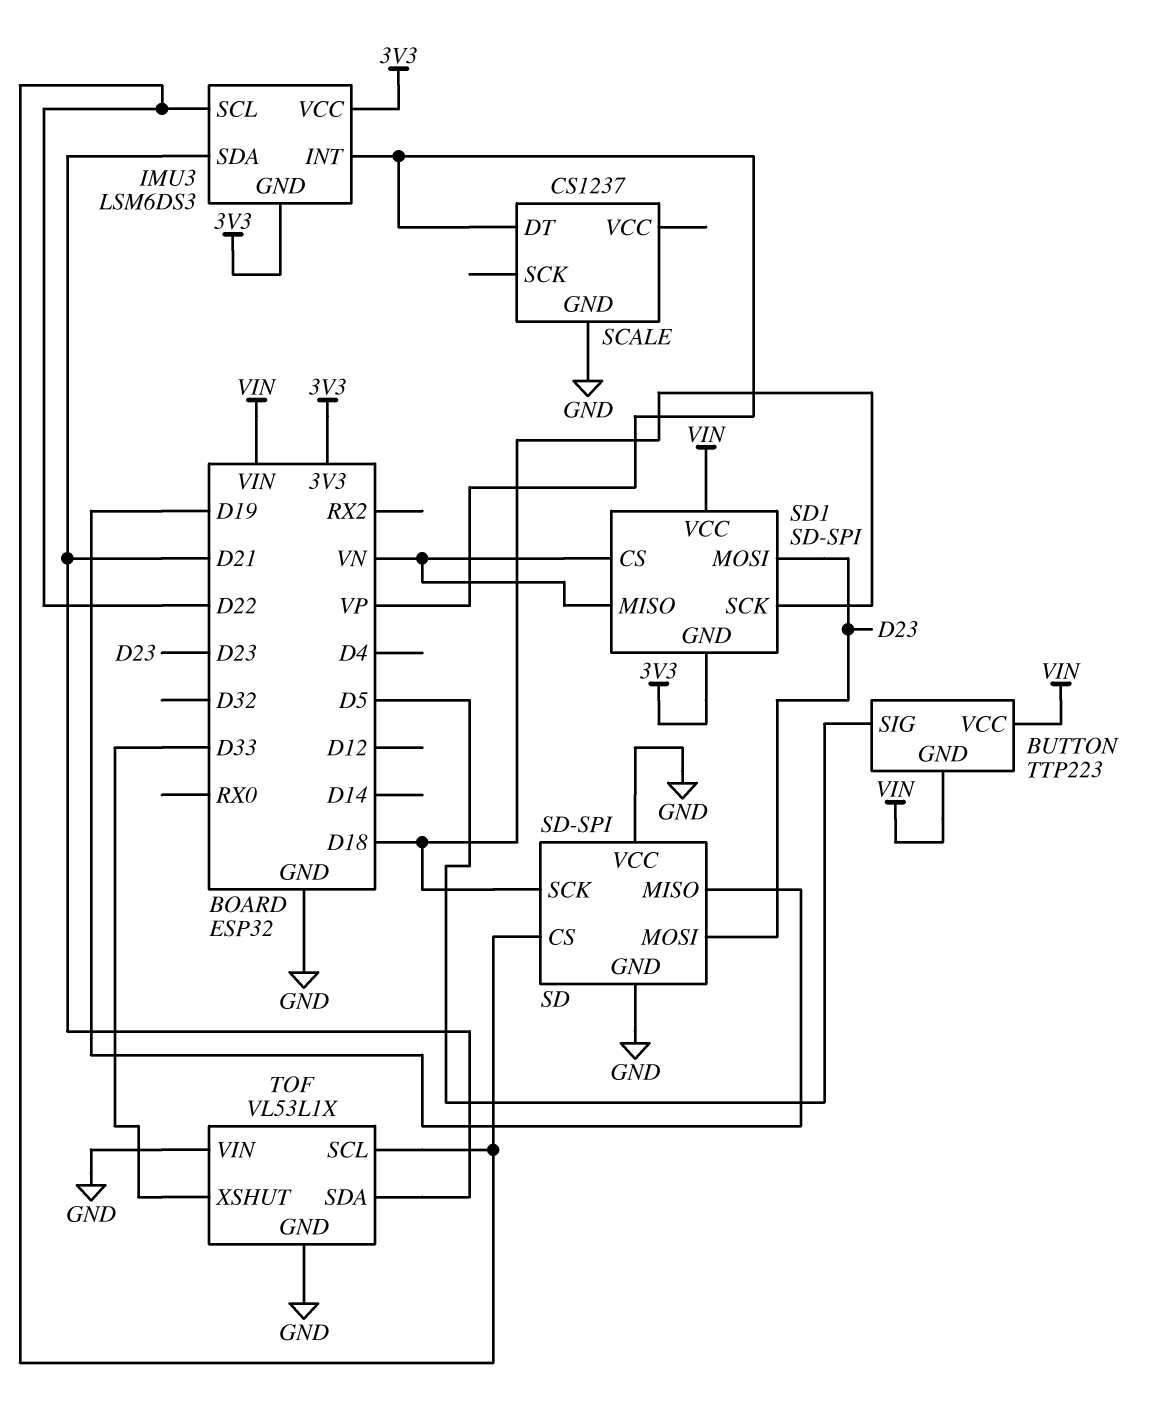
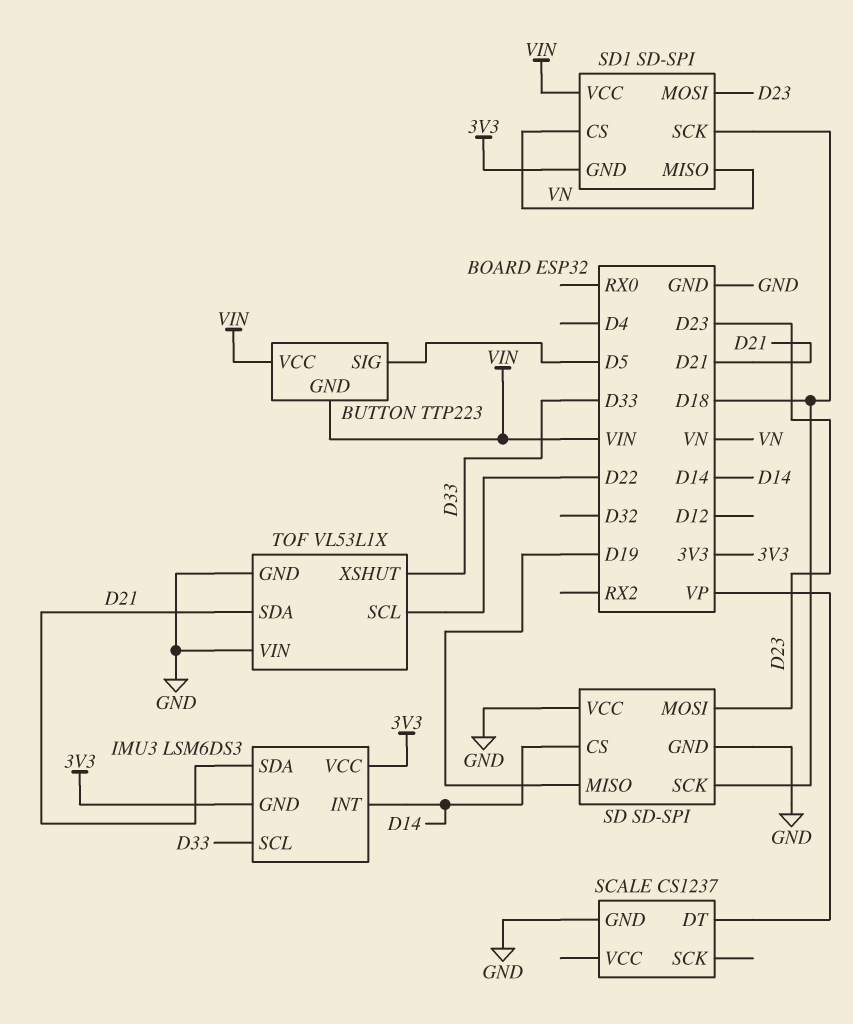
IMU3 pin INT: VP -> D14
IMU3 pin SCL: D22 -> D33
SD pin CS: D22 -> D14

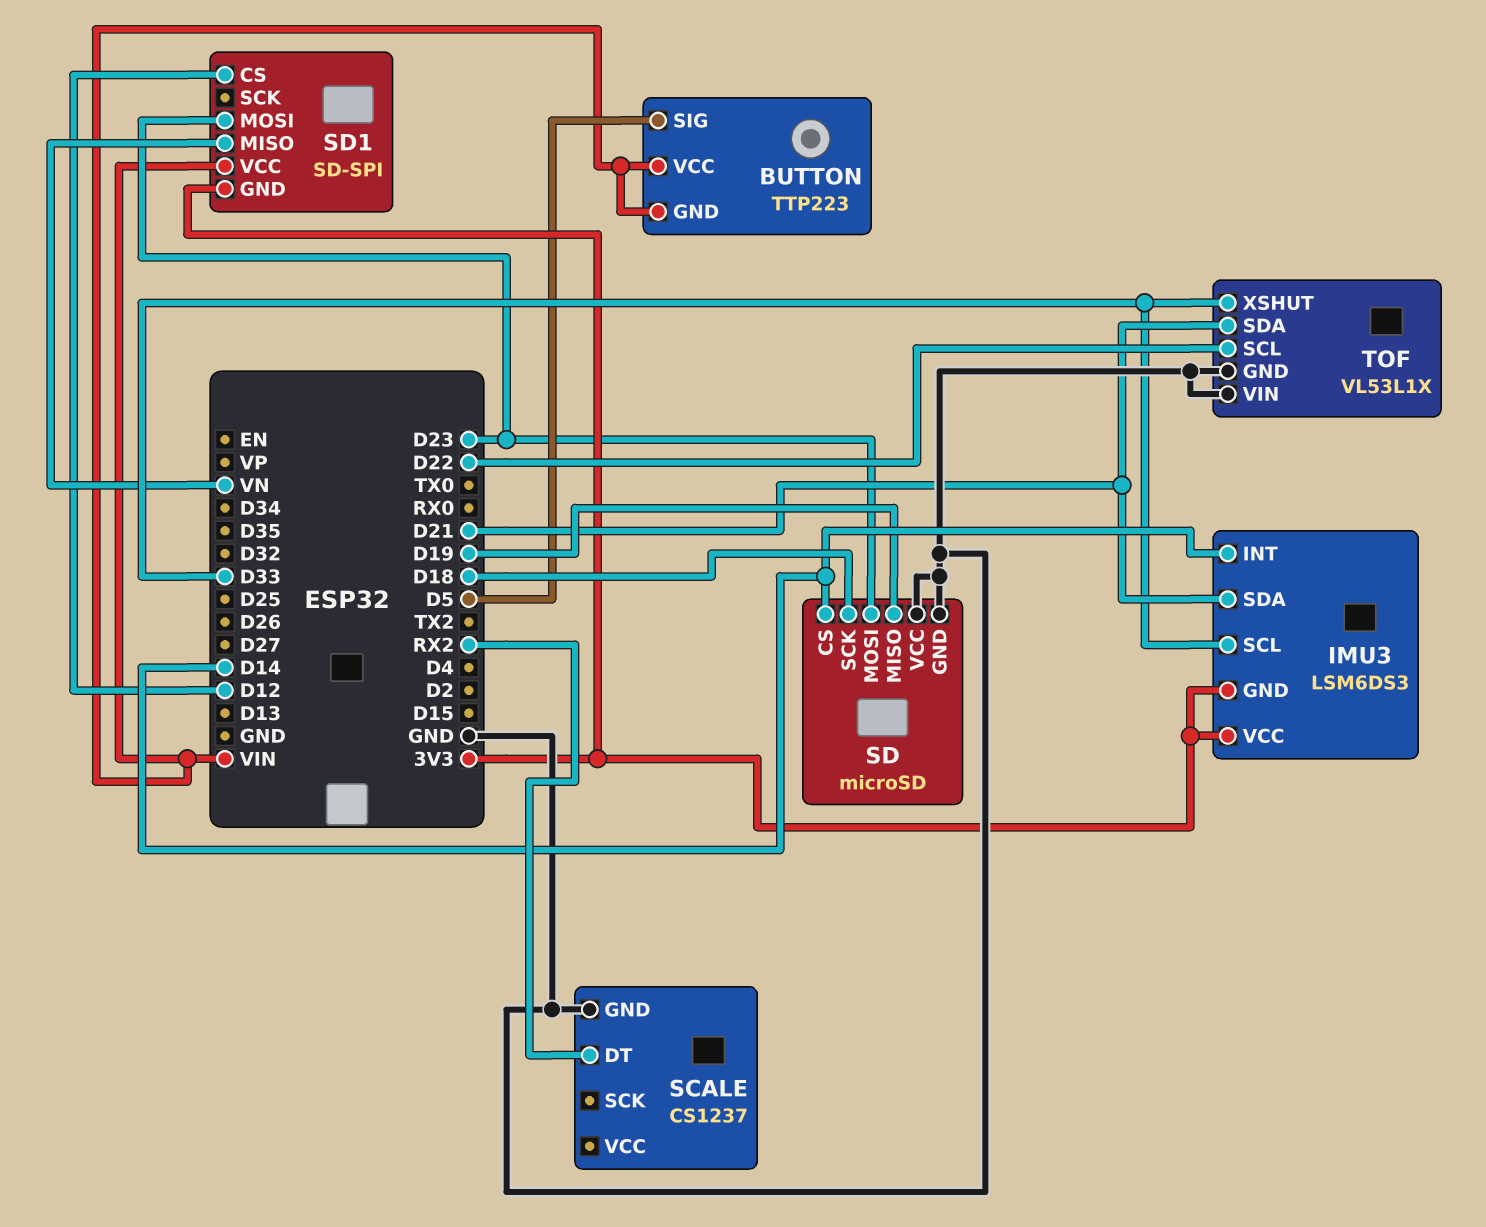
SCALE pin DT: VP -> RX2
SD: SD-SPI -> microSD
SD1 pin CS: VN -> D12
SD1 pin SCK: D18 -> none

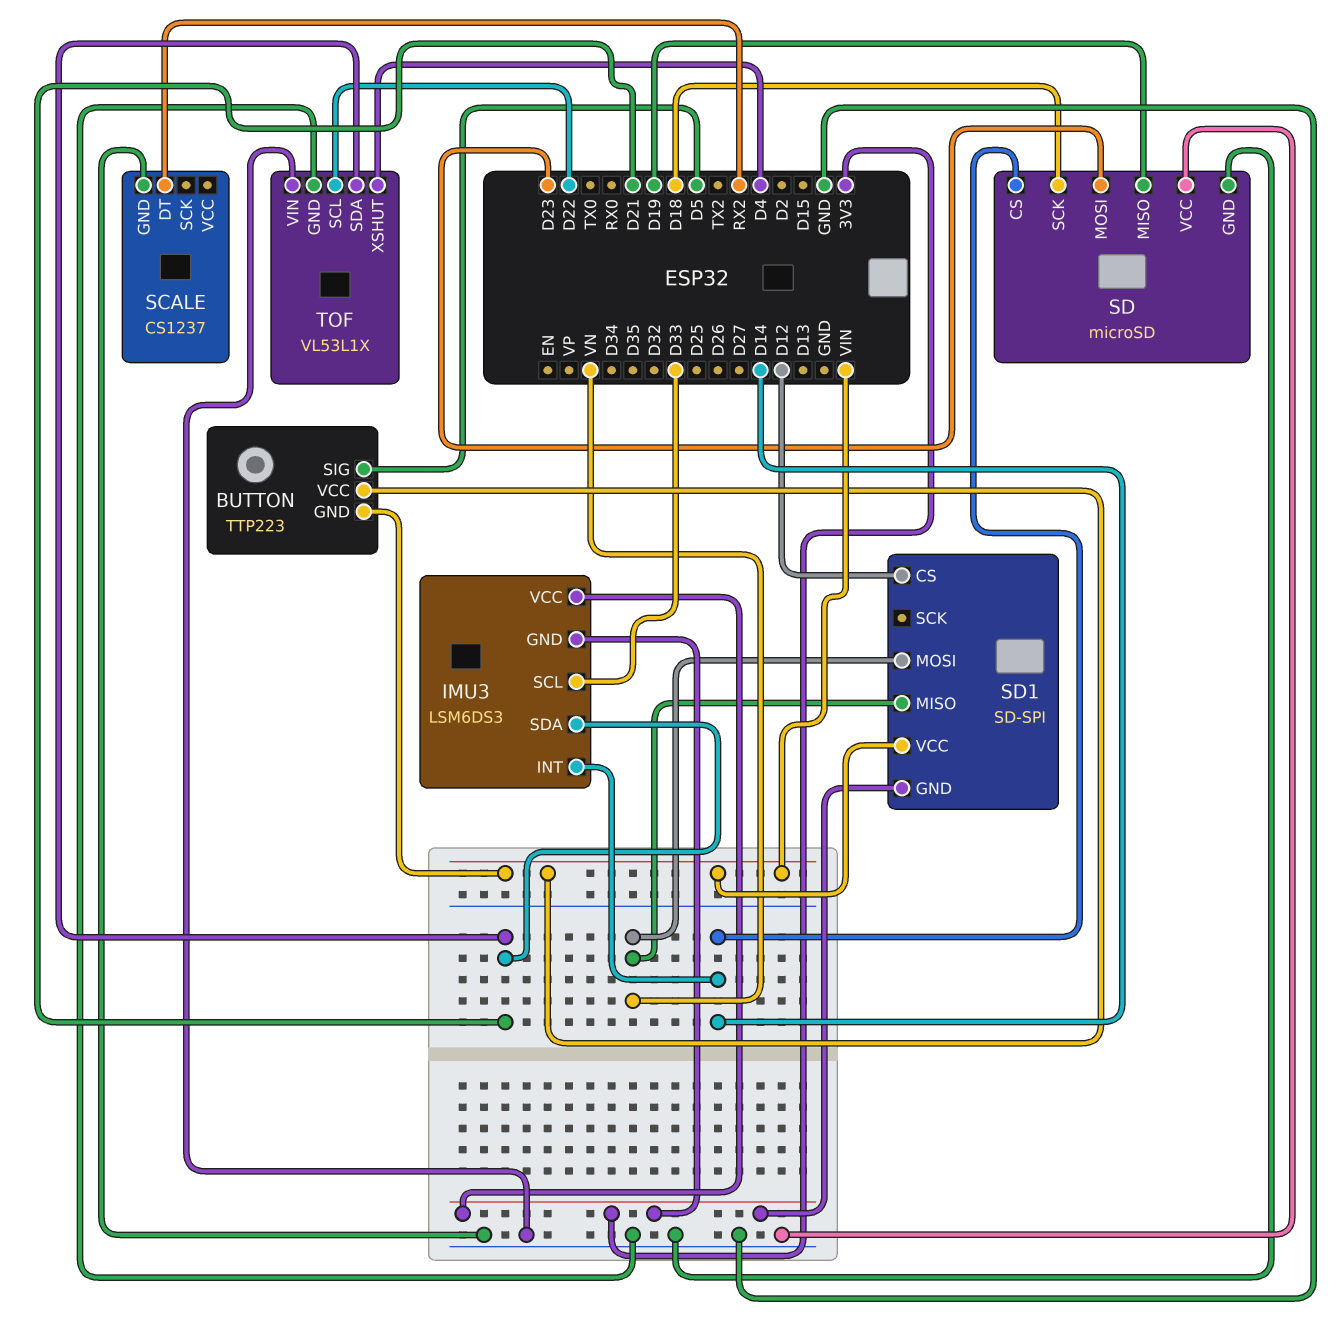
SD1 pin MOSI: D23 -> VN
TOF pin XSHUT: D33 -> D4

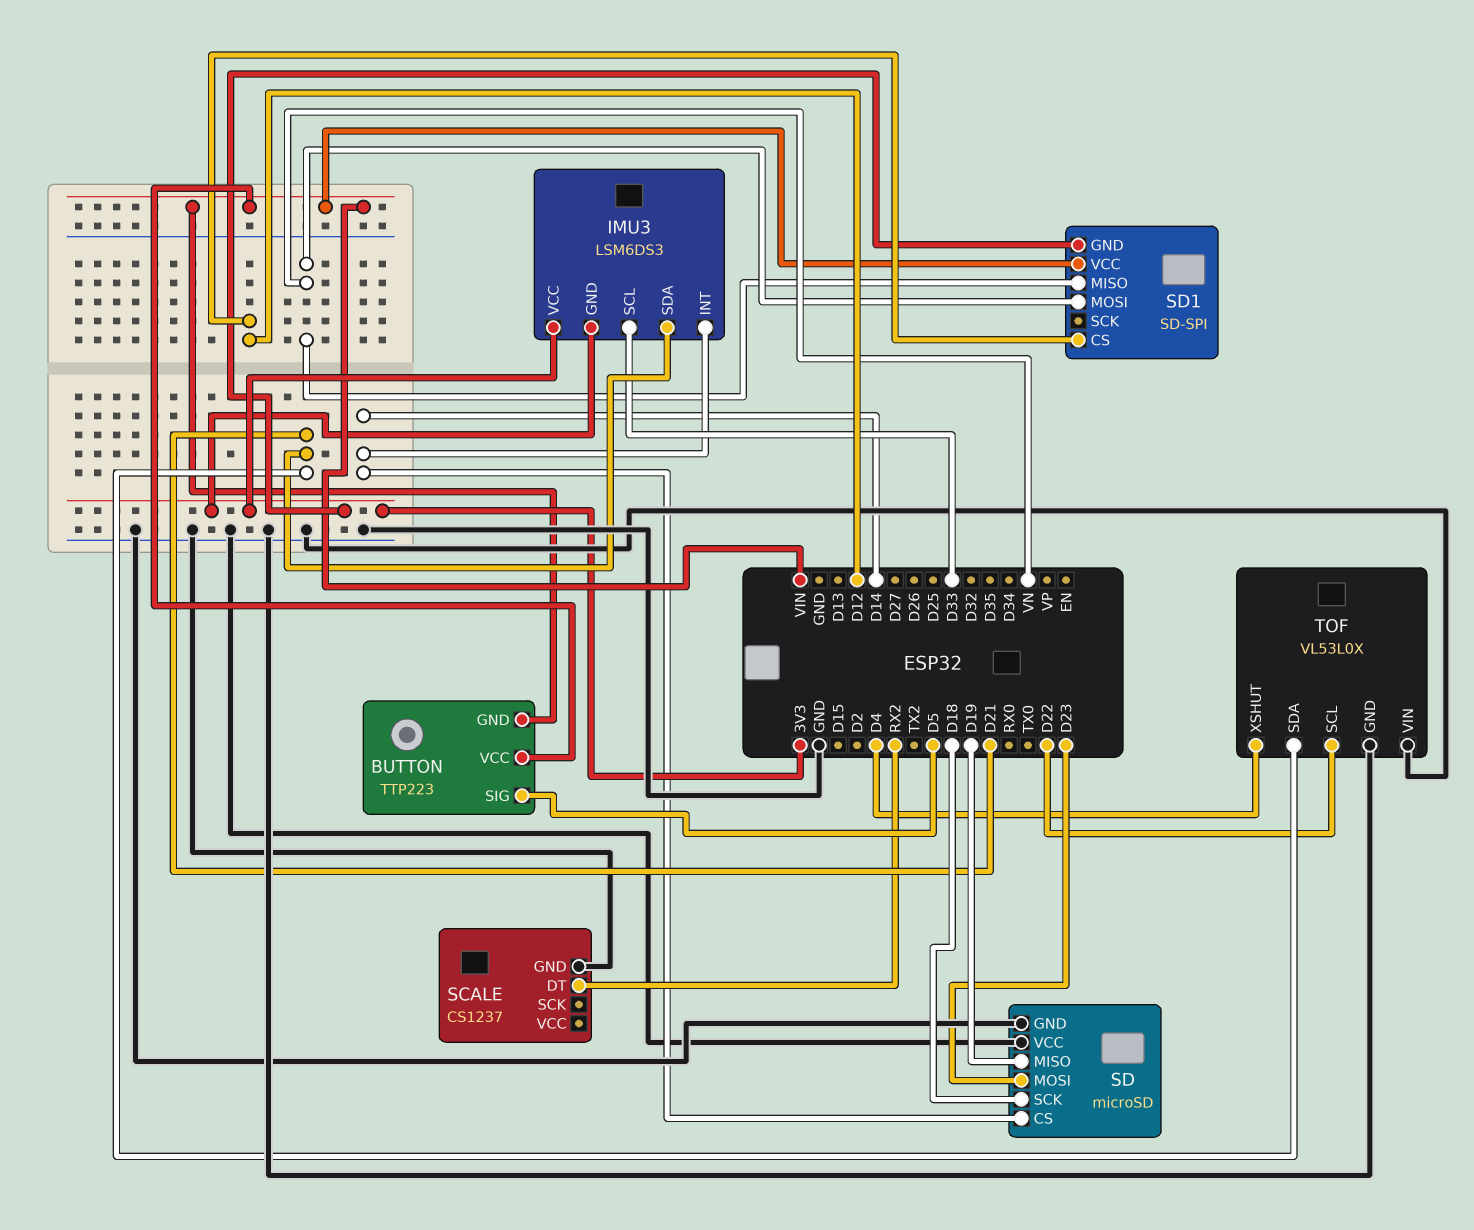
TOF: VL53L1X -> VL53L0X

